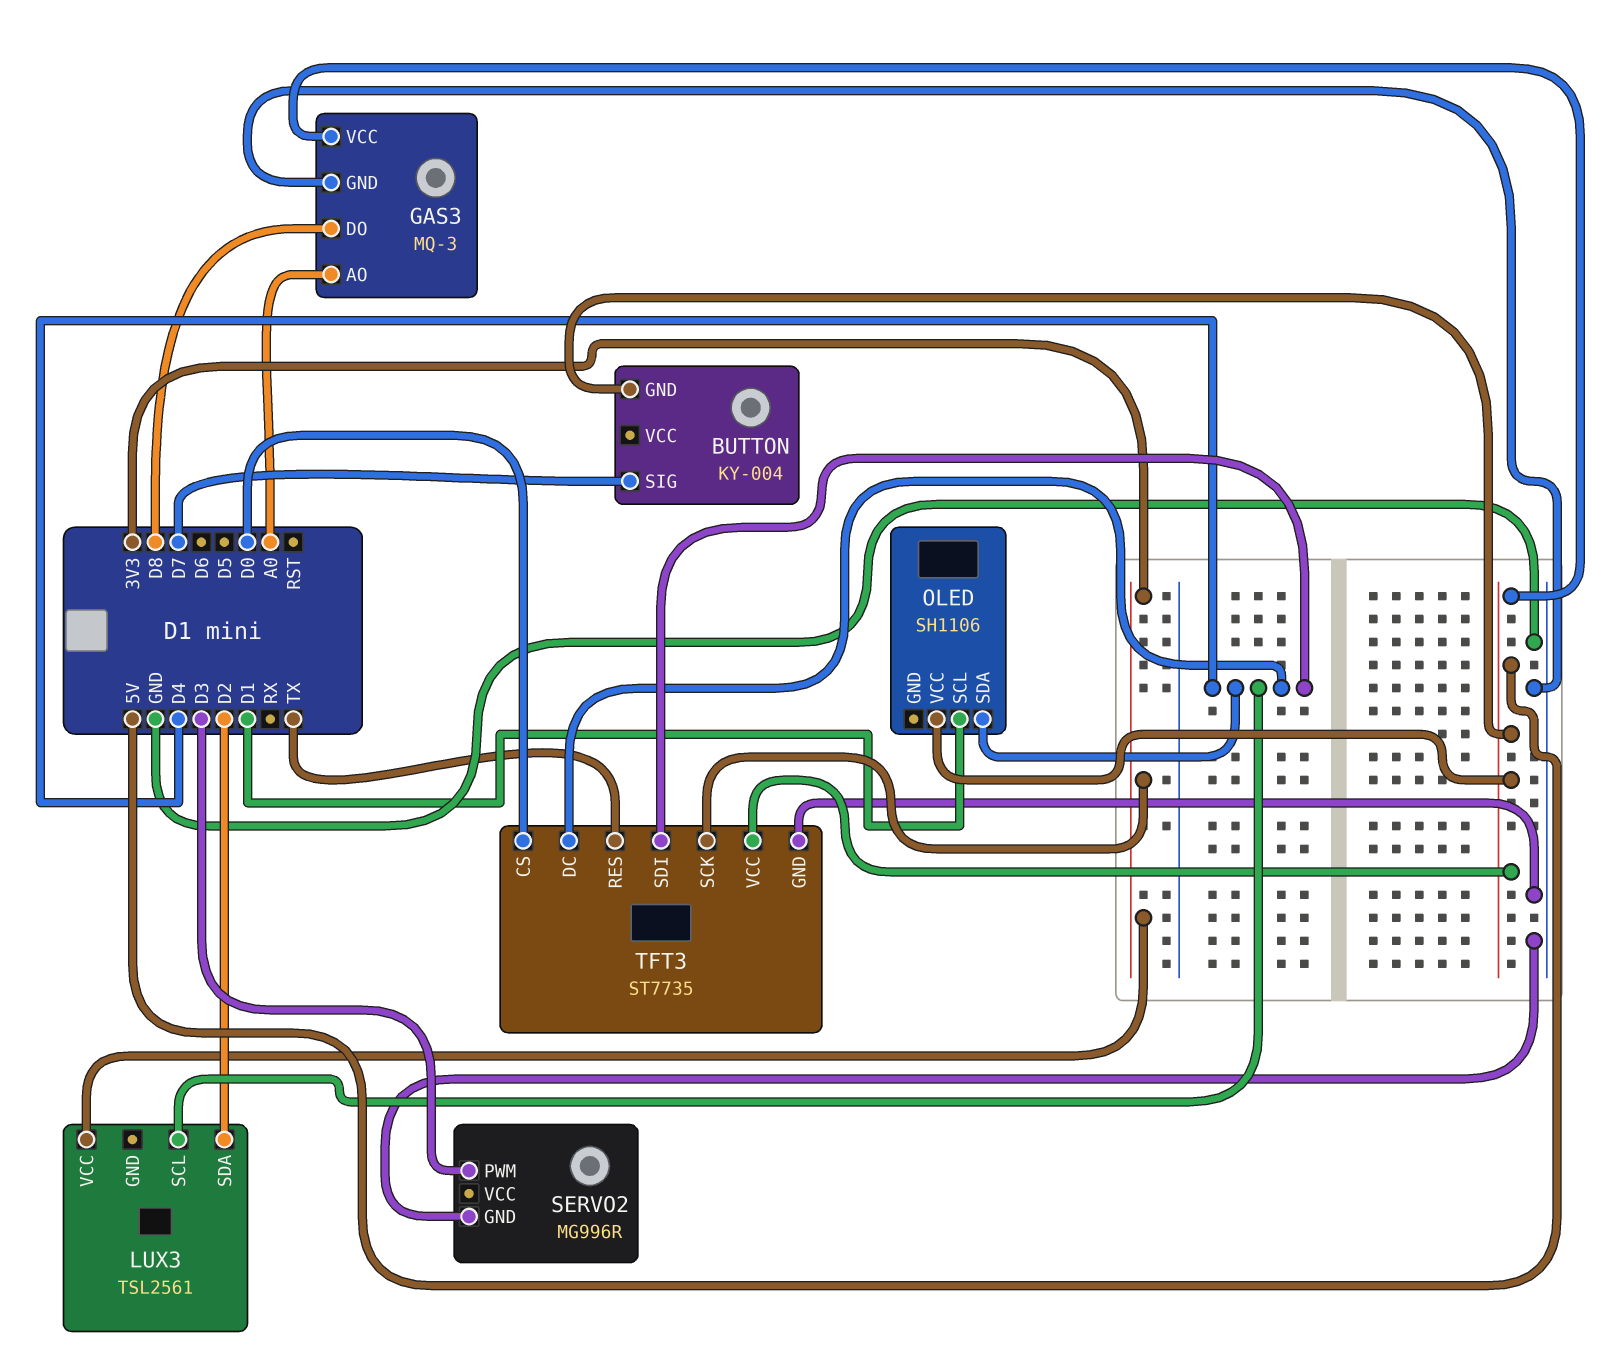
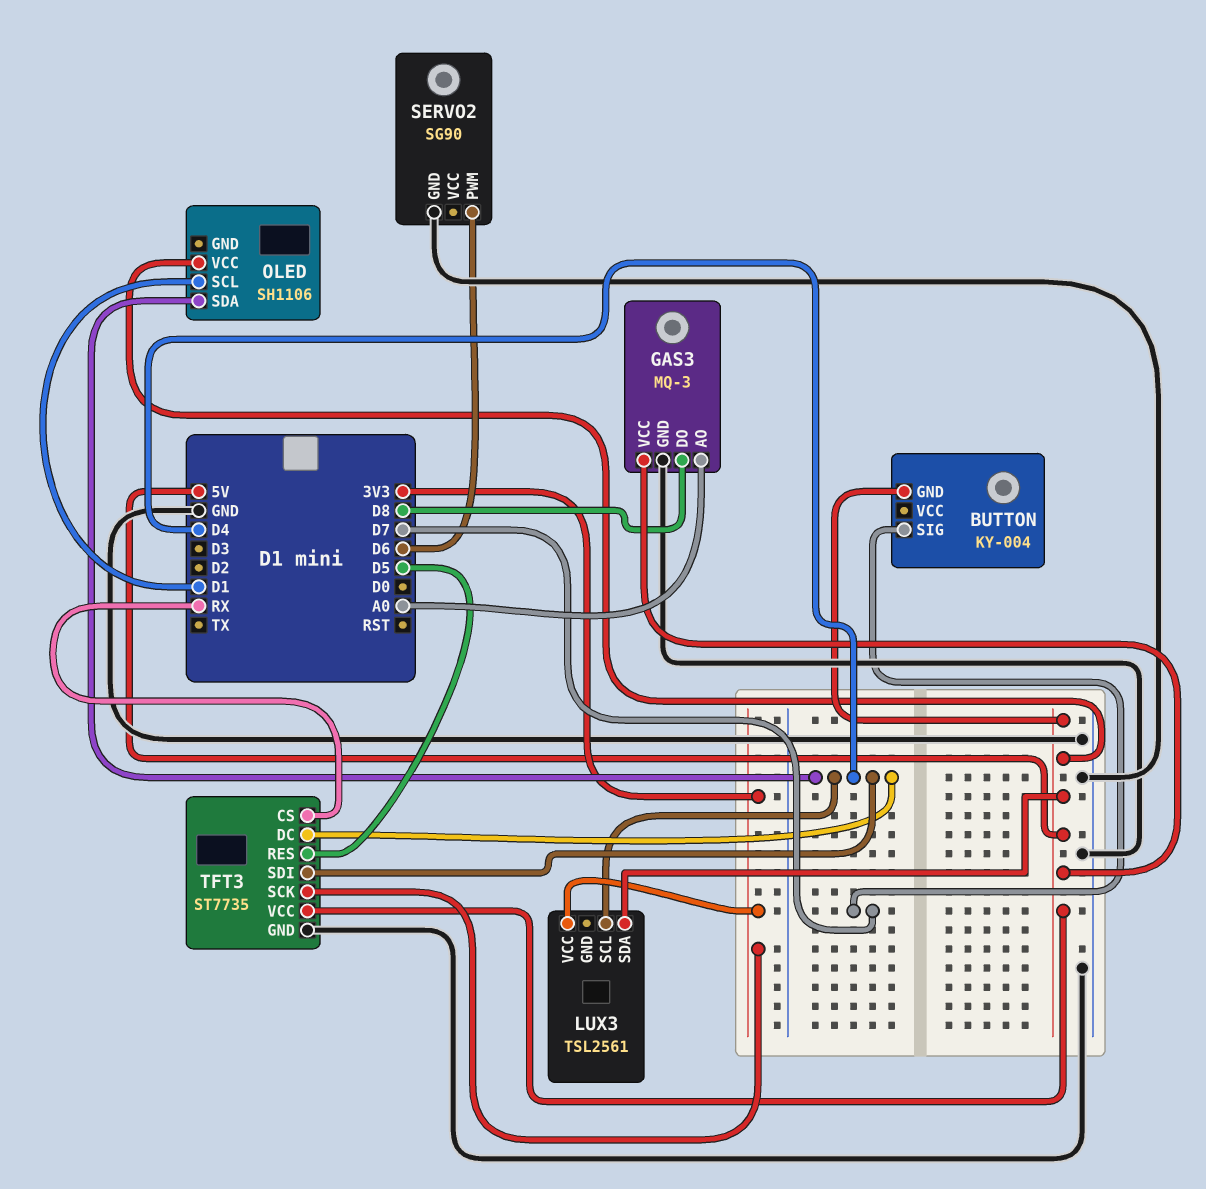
LUX3 pin SDA: D2 -> 5V
SERVO2: MG996R -> SG90
SERVO2 pin PWM: D3 -> D6
TFT3 pin CS: D0 -> RX
TFT3 pin RES: TX -> D5

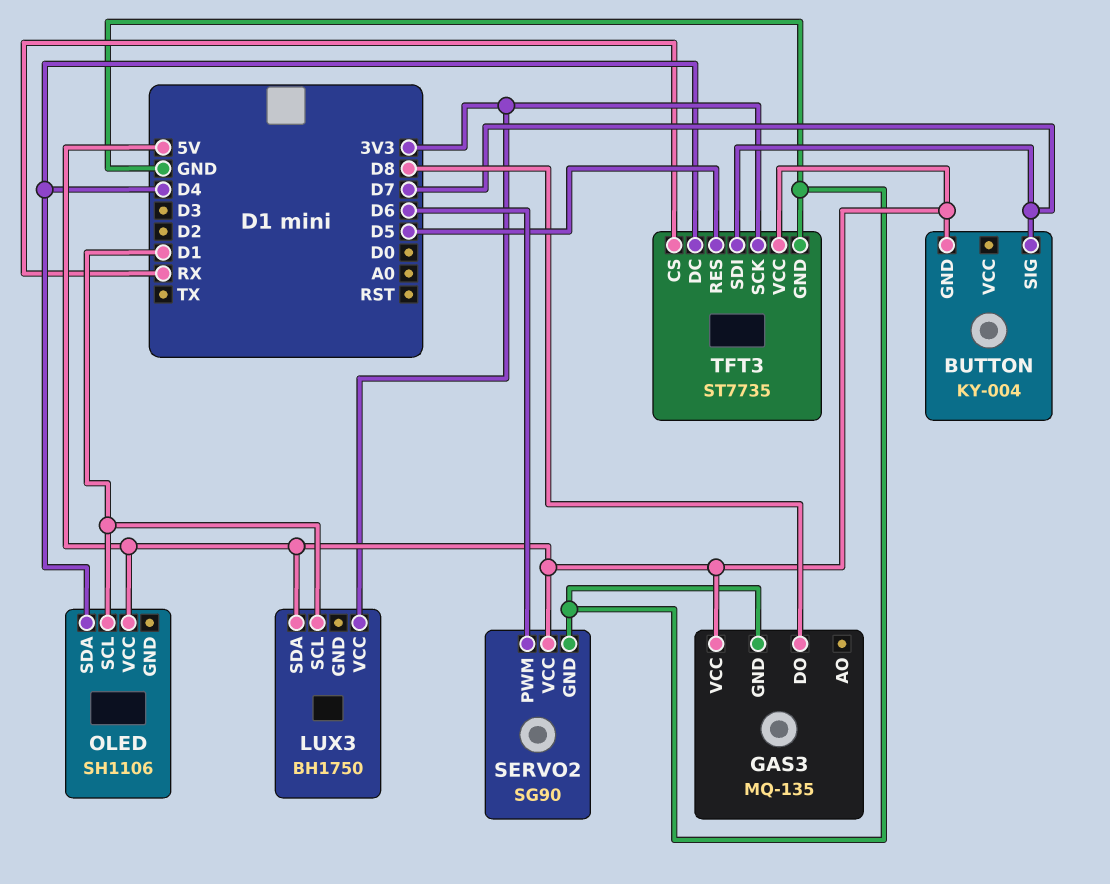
GAS3: MQ-3 -> MQ-135
GAS3 pin AO: A0 -> none
LUX3: TSL2561 -> BH1750
LUX3 pin SCL: D4 -> D1
SERVO2 pin VCC: none -> 5V
TFT3 pin SDI: D4 -> D7

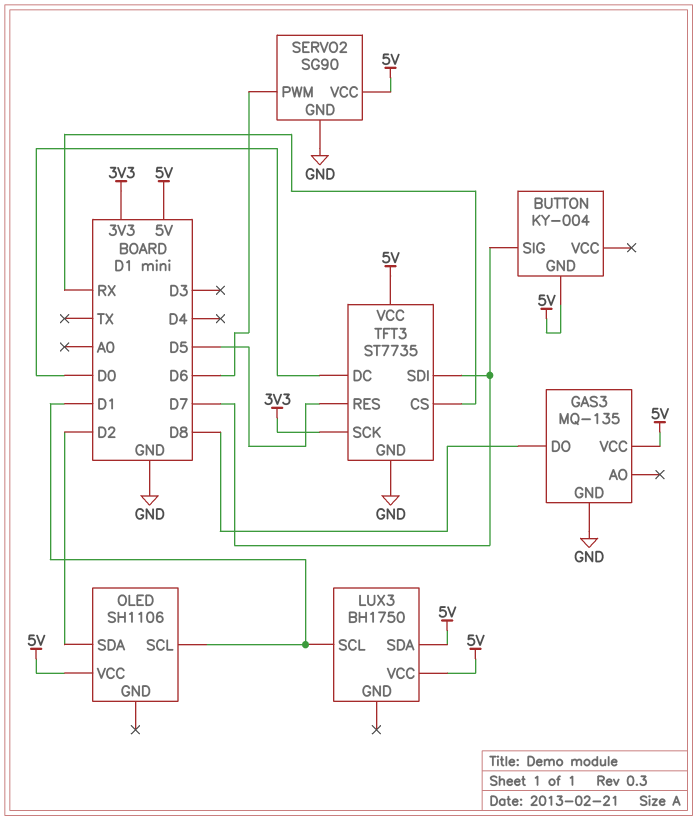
LUX3 pin VCC: 3V3 -> 5V
OLED pin SDA: D4 -> D2
TFT3 pin DC: D4 -> D0

